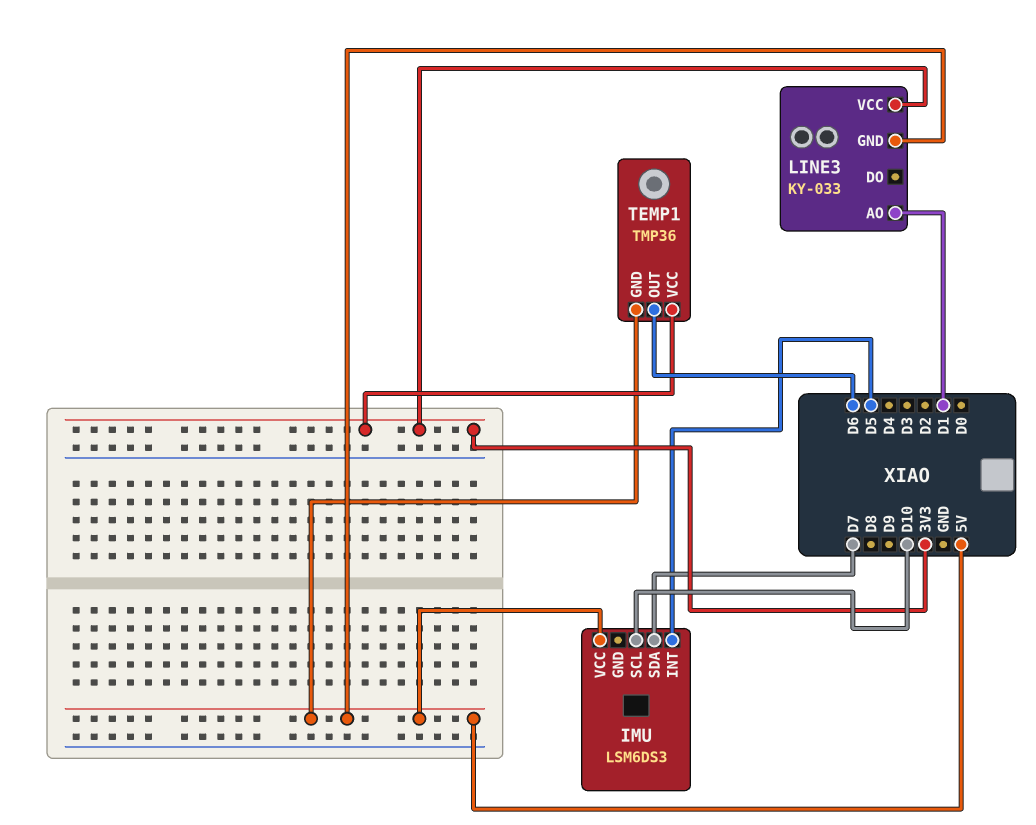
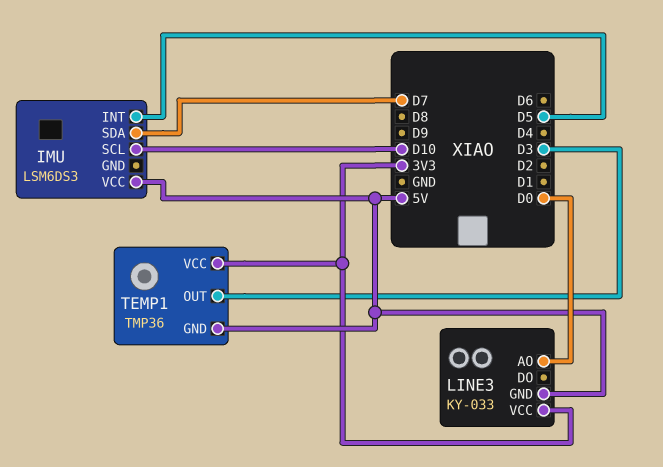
LINE3 pin AO: D1 -> D0
TEMP1 pin OUT: D6 -> D3

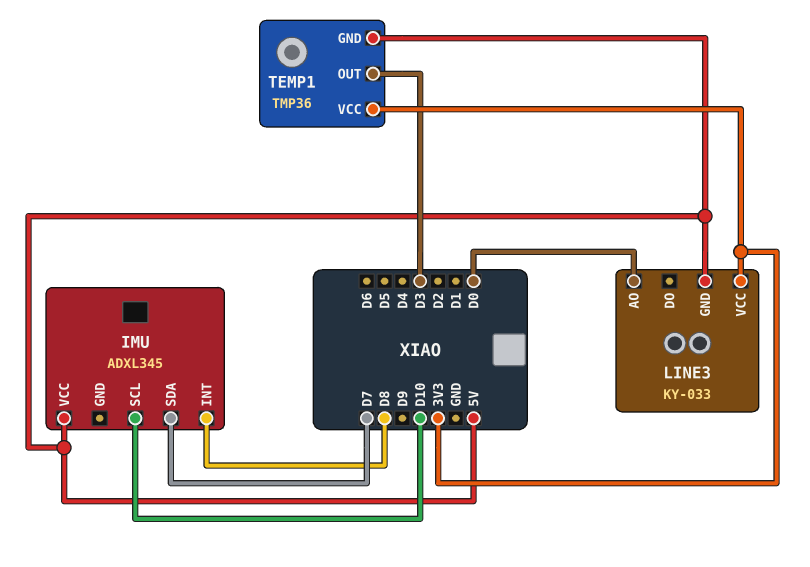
IMU: LSM6DS3 -> ADXL345
IMU pin INT: D5 -> D8

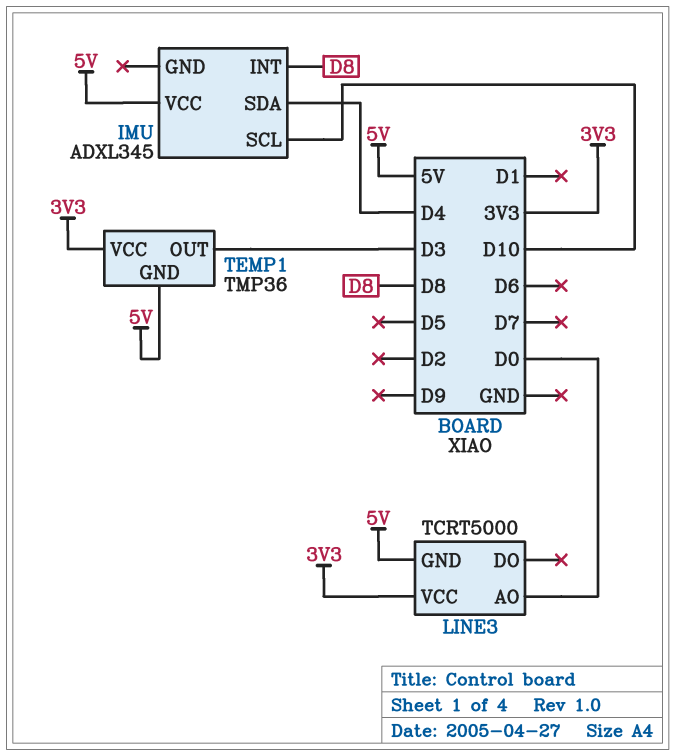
IMU pin SDA: D7 -> D4
LINE3: KY-033 -> TCRT5000

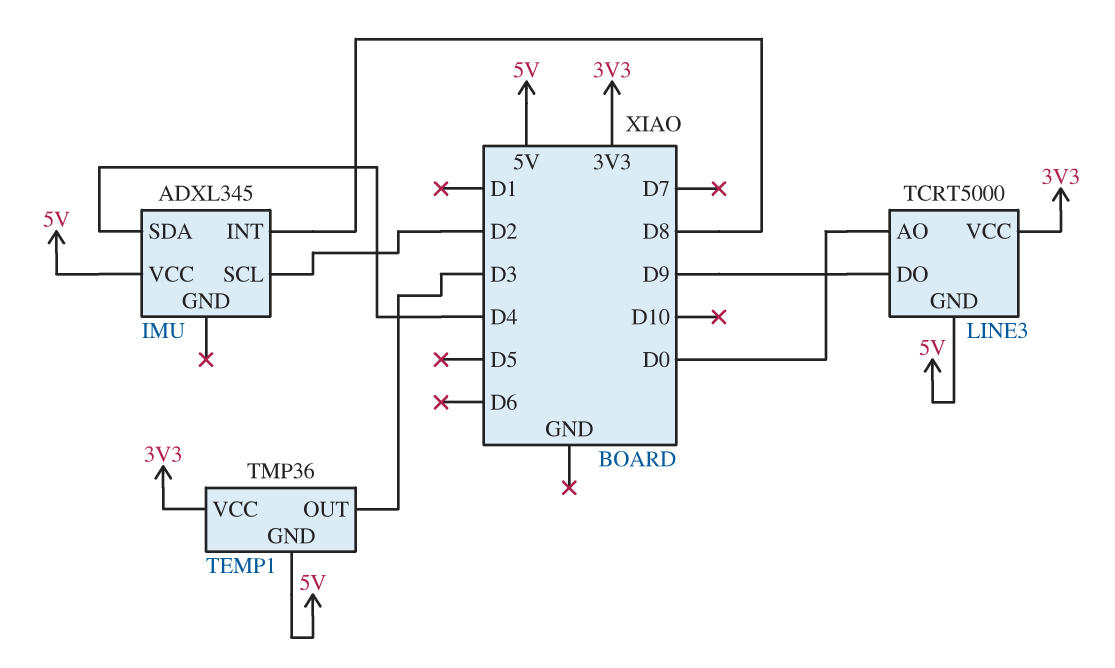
IMU pin SCL: D10 -> D2
LINE3 pin DO: none -> D9

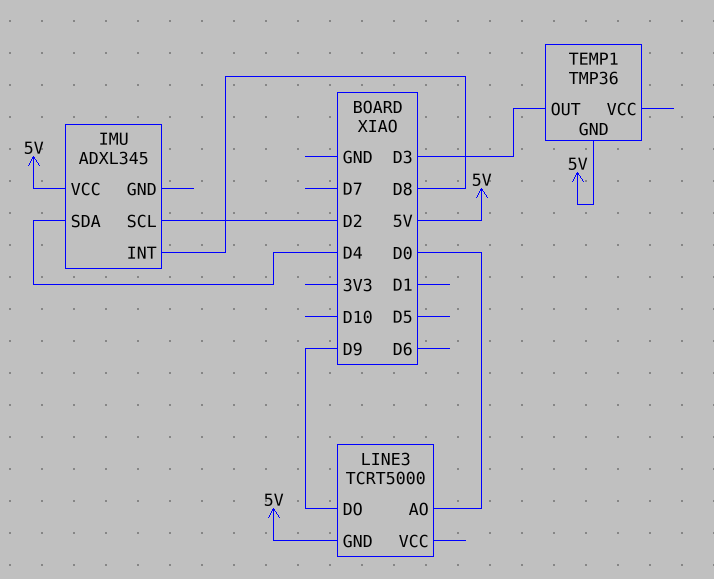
LINE3 pin VCC: 3V3 -> none
TEMP1 pin VCC: 3V3 -> none

